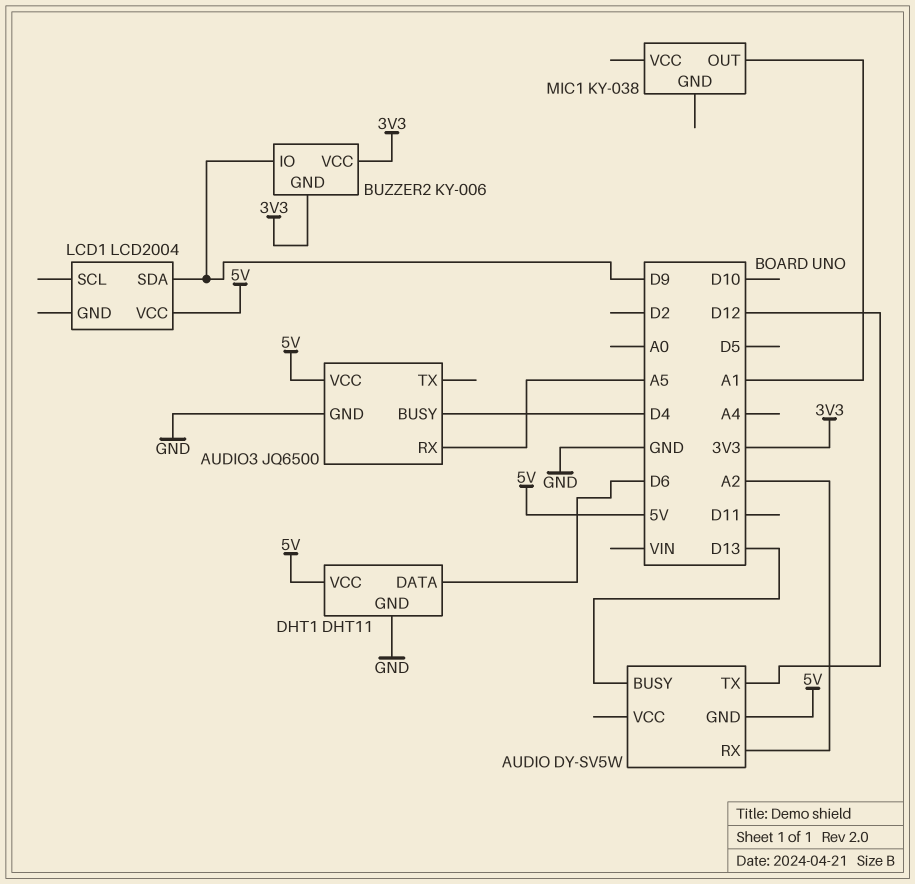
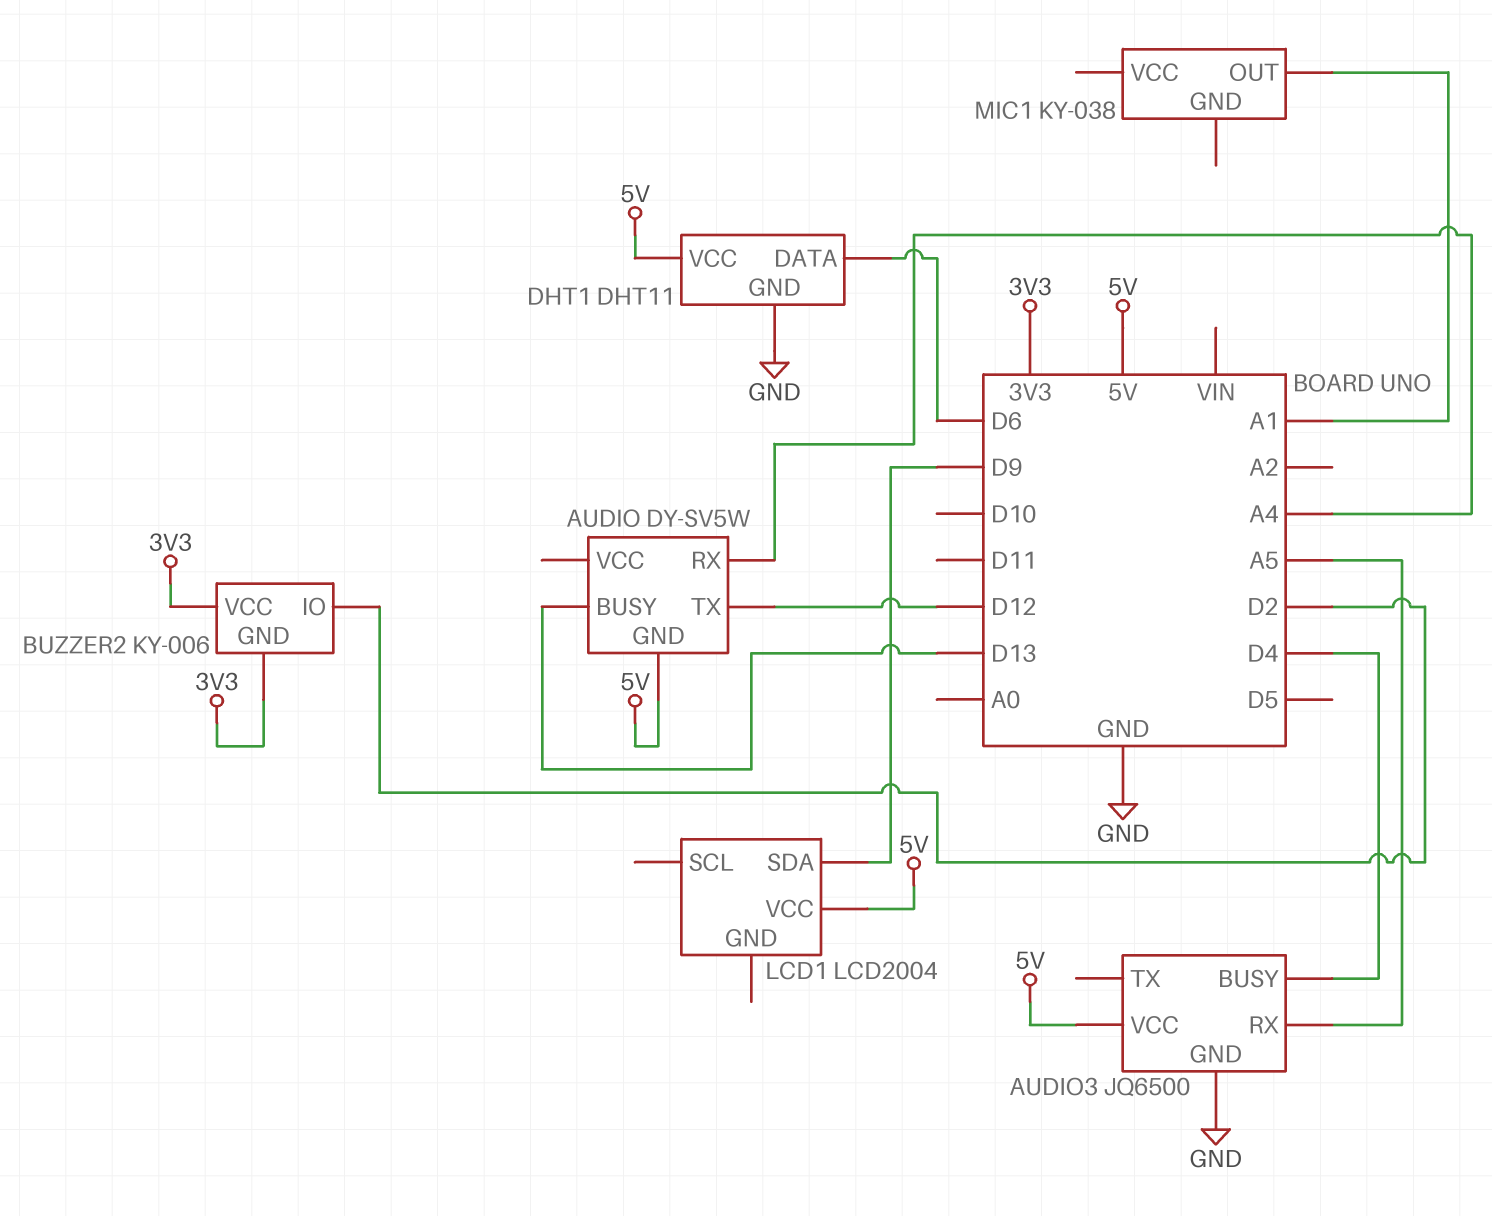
AUDIO pin RX: A2 -> A4
BUZZER2 pin IO: D9 -> D2

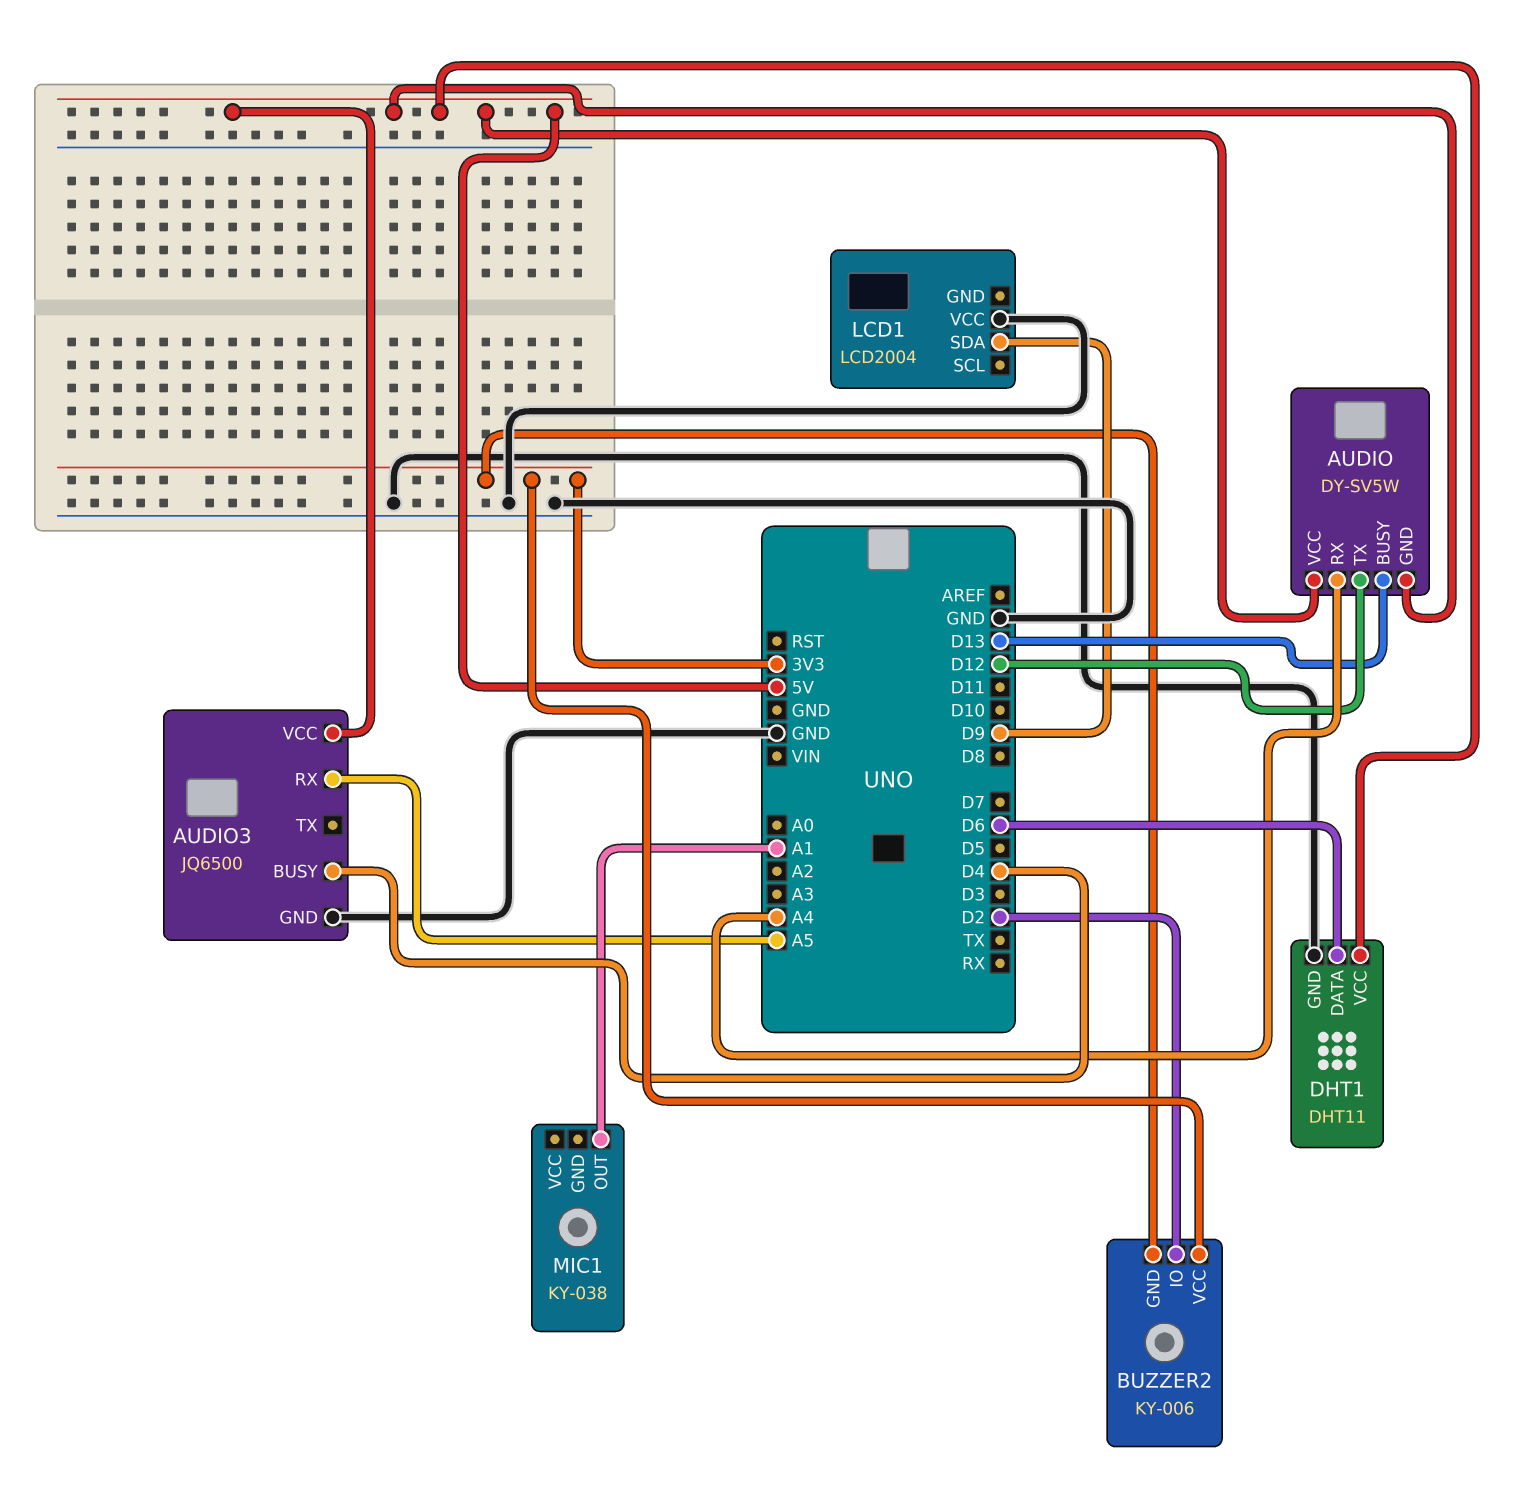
AUDIO pin VCC: none -> 5V
LCD1 pin VCC: 5V -> GND

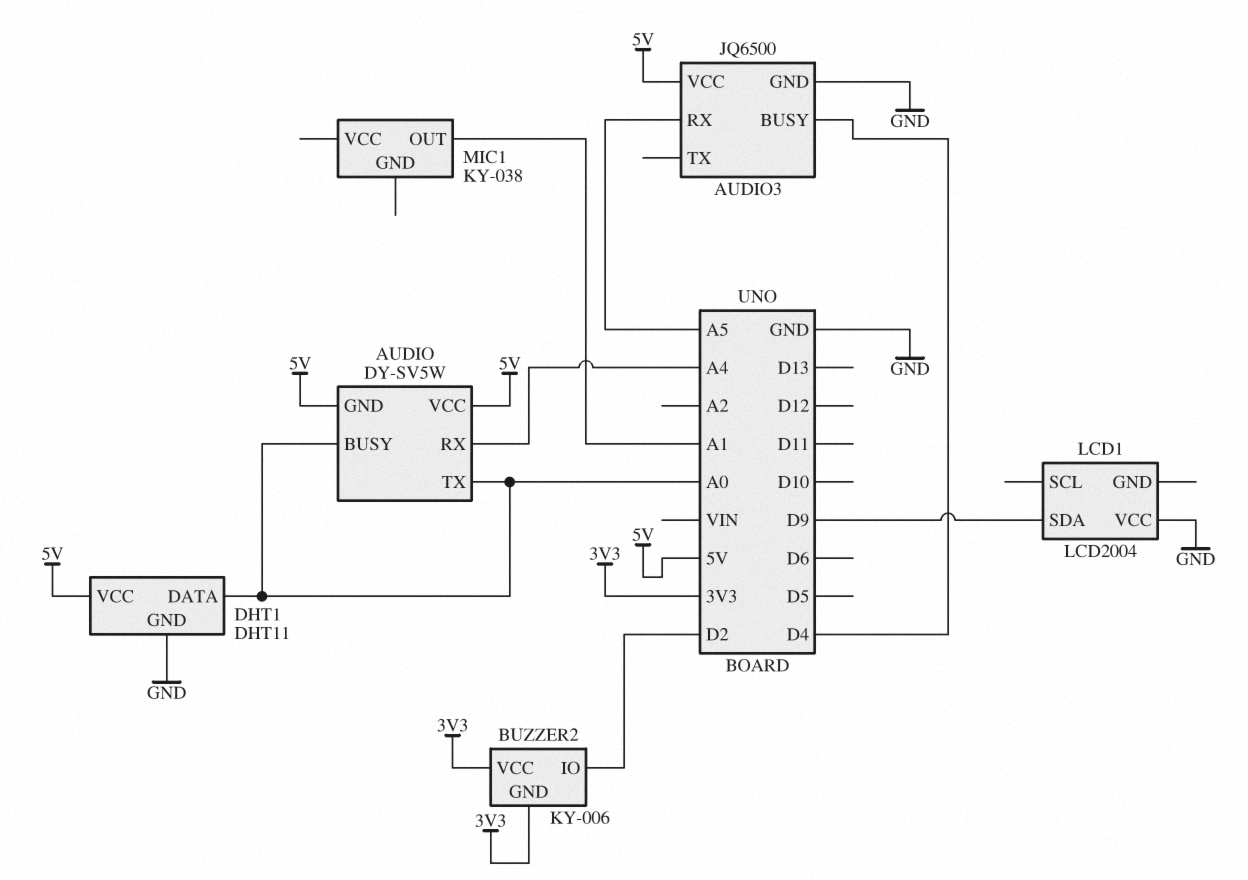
AUDIO pin BUSY: D13 -> A0
AUDIO pin TX: D12 -> A0
DHT1 pin DATA: D6 -> A0

